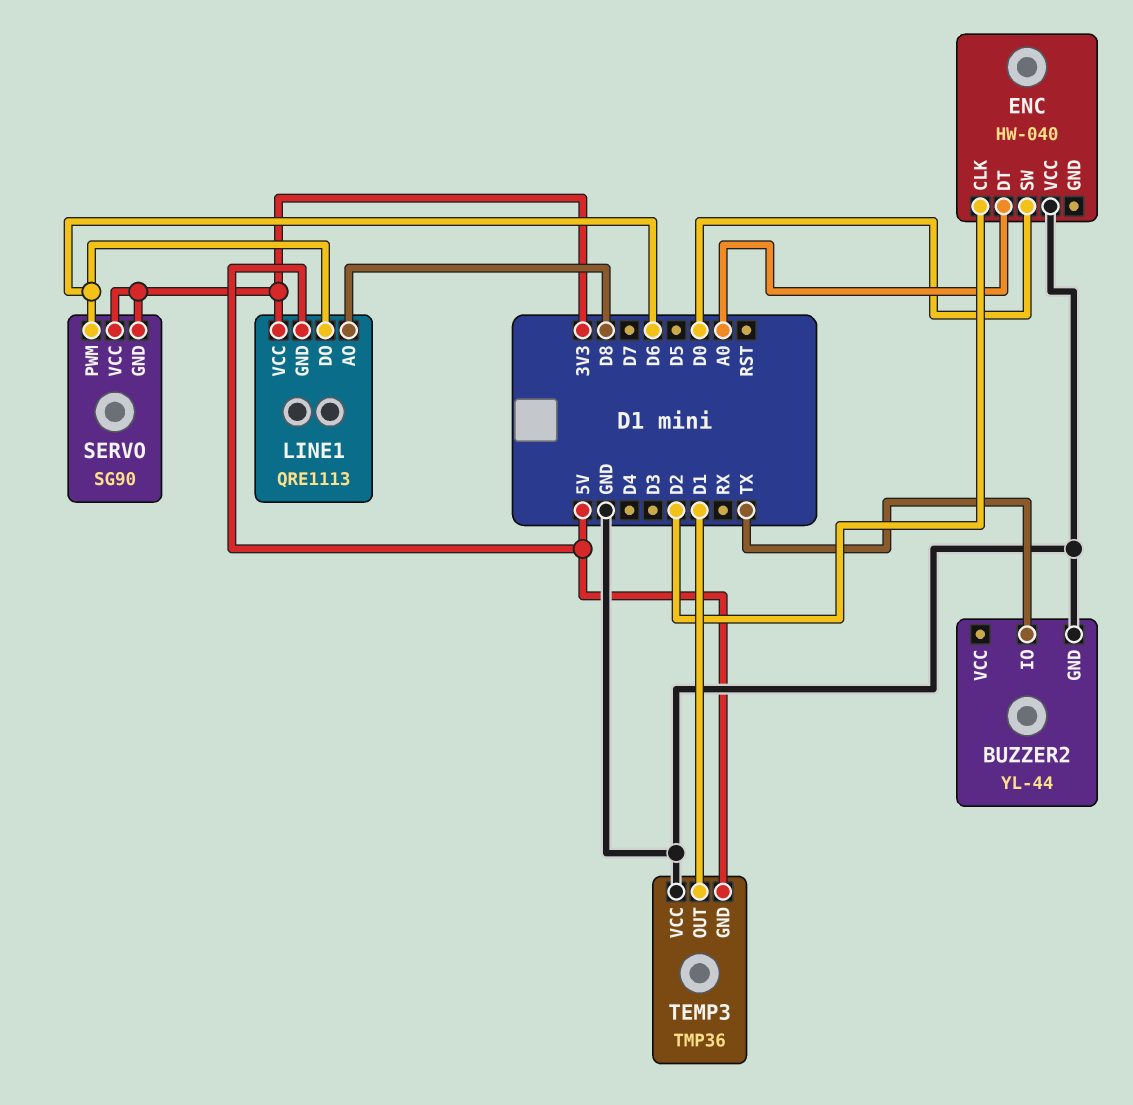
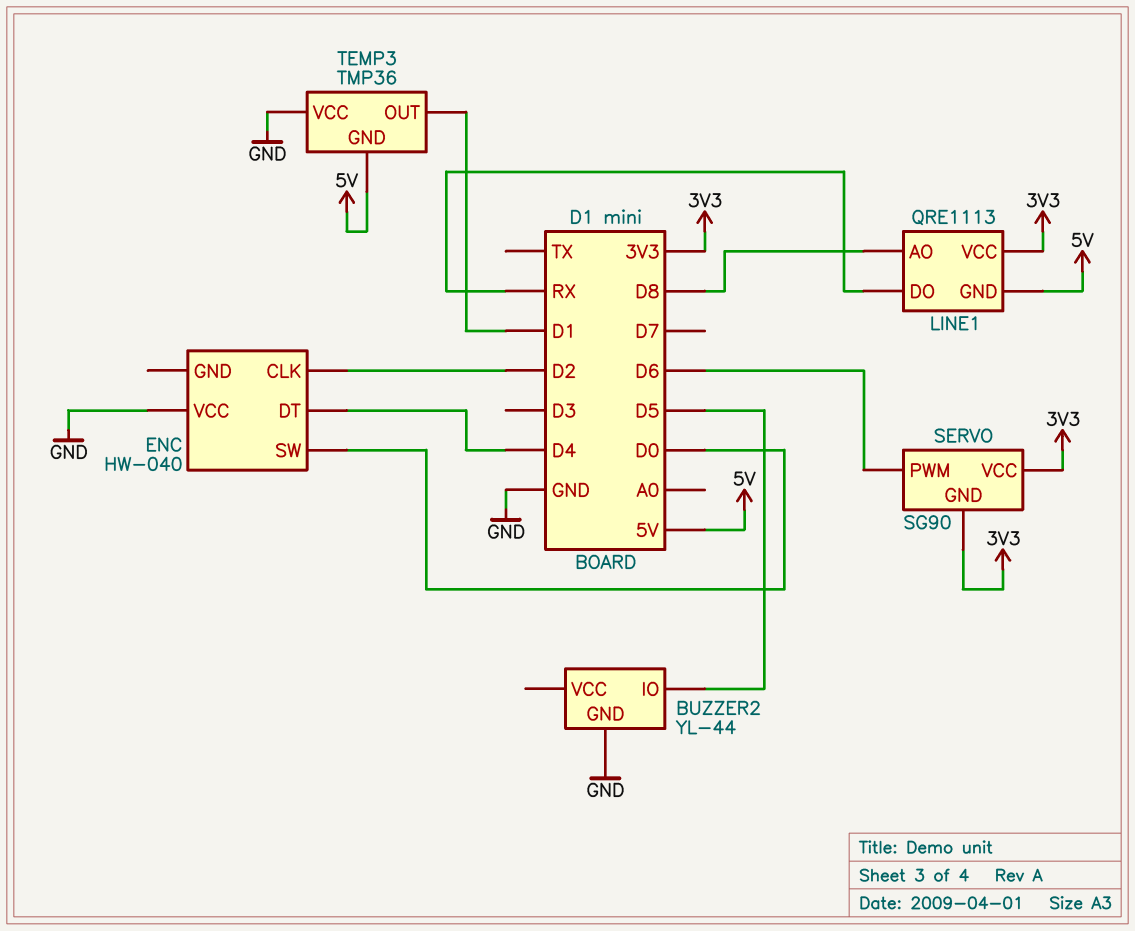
BUZZER2 pin IO: TX -> D5
ENC pin DT: A0 -> D4
LINE1 pin DO: D6 -> RX

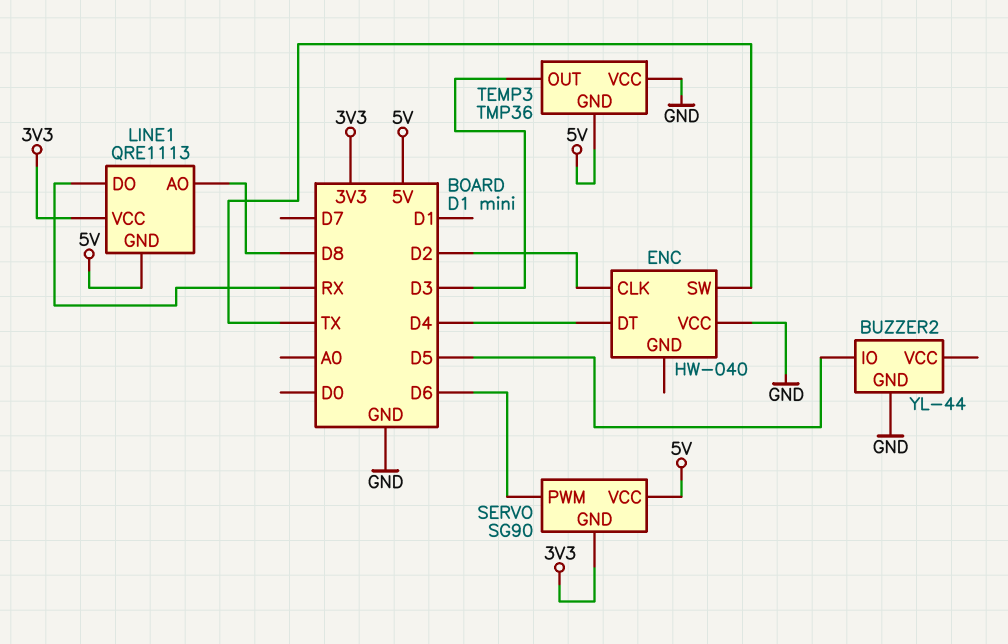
ENC pin SW: D0 -> TX
SERVO pin VCC: 3V3 -> 5V
TEMP3 pin OUT: D1 -> D3

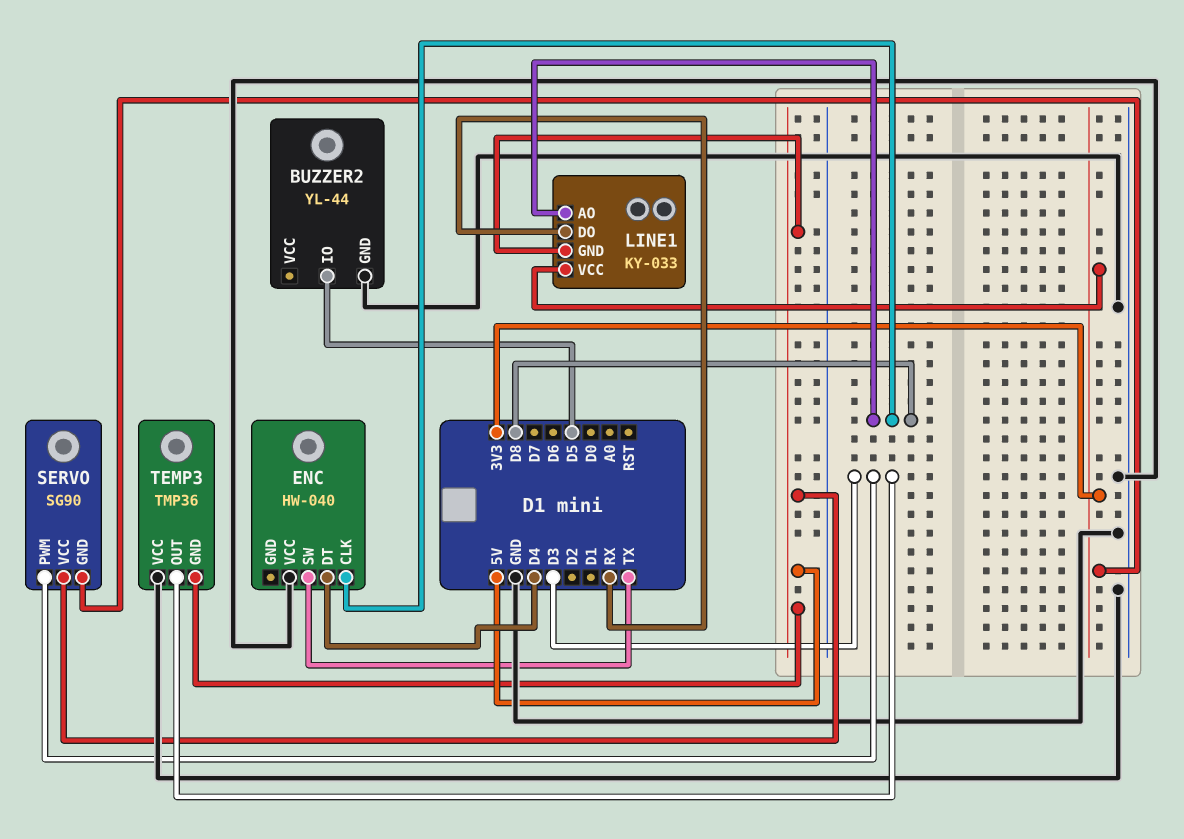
ENC pin CLK: D2 -> D8
LINE1: QRE1113 -> KY-033
SERVO pin PWM: D6 -> D3

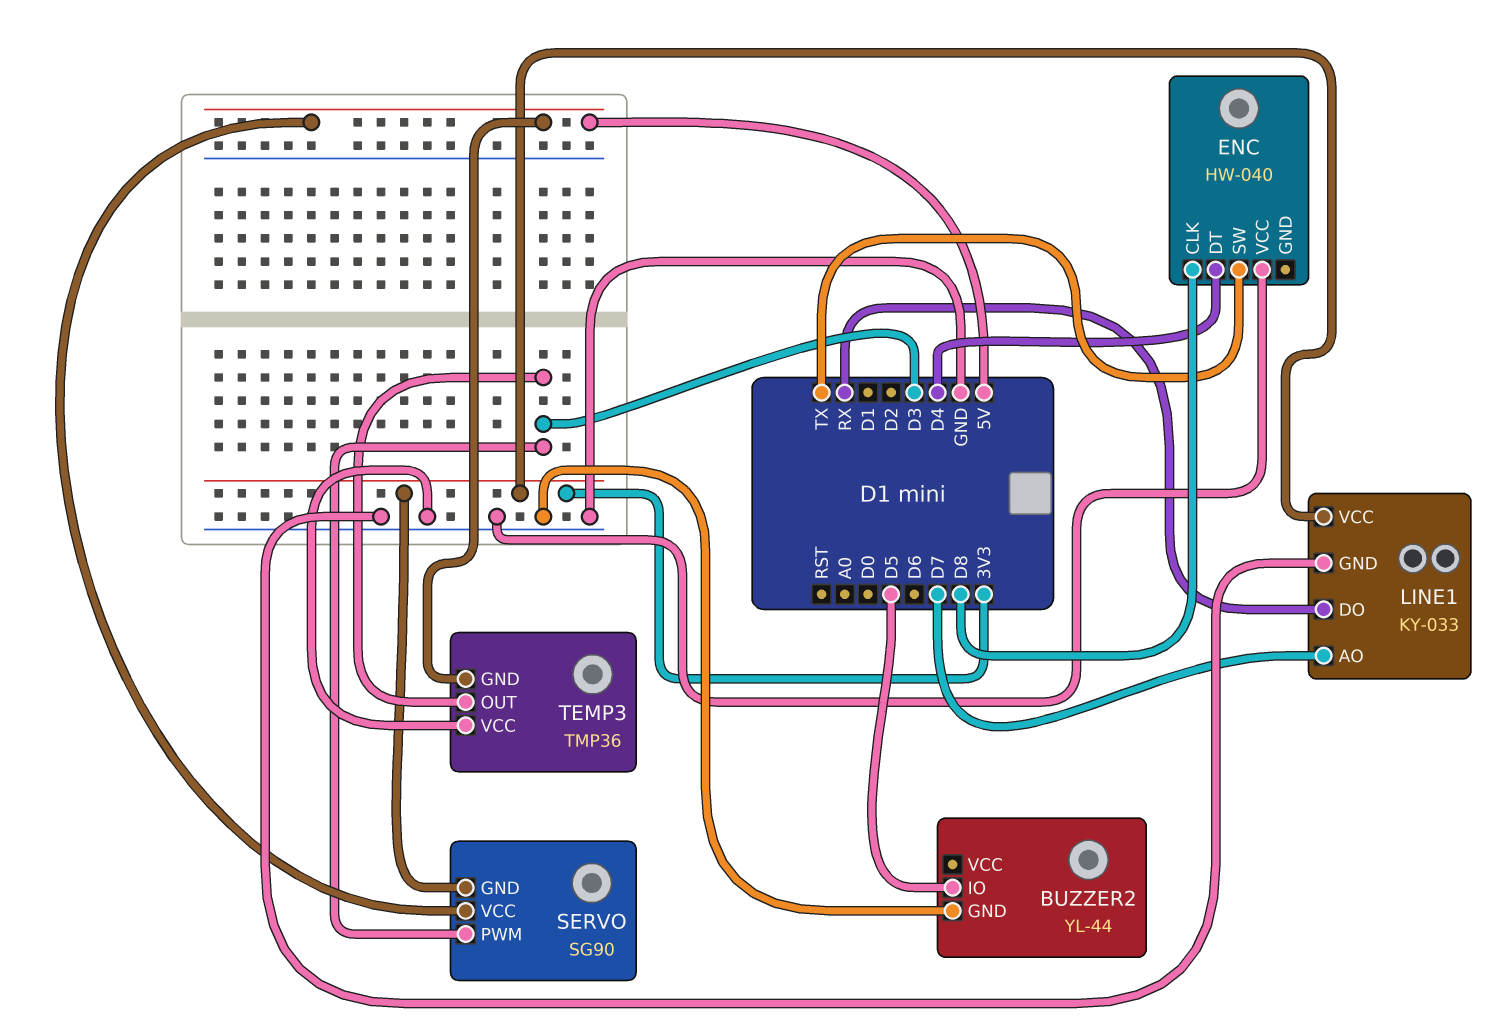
LINE1 pin AO: D8 -> D7
LINE1 pin GND: 5V -> GND

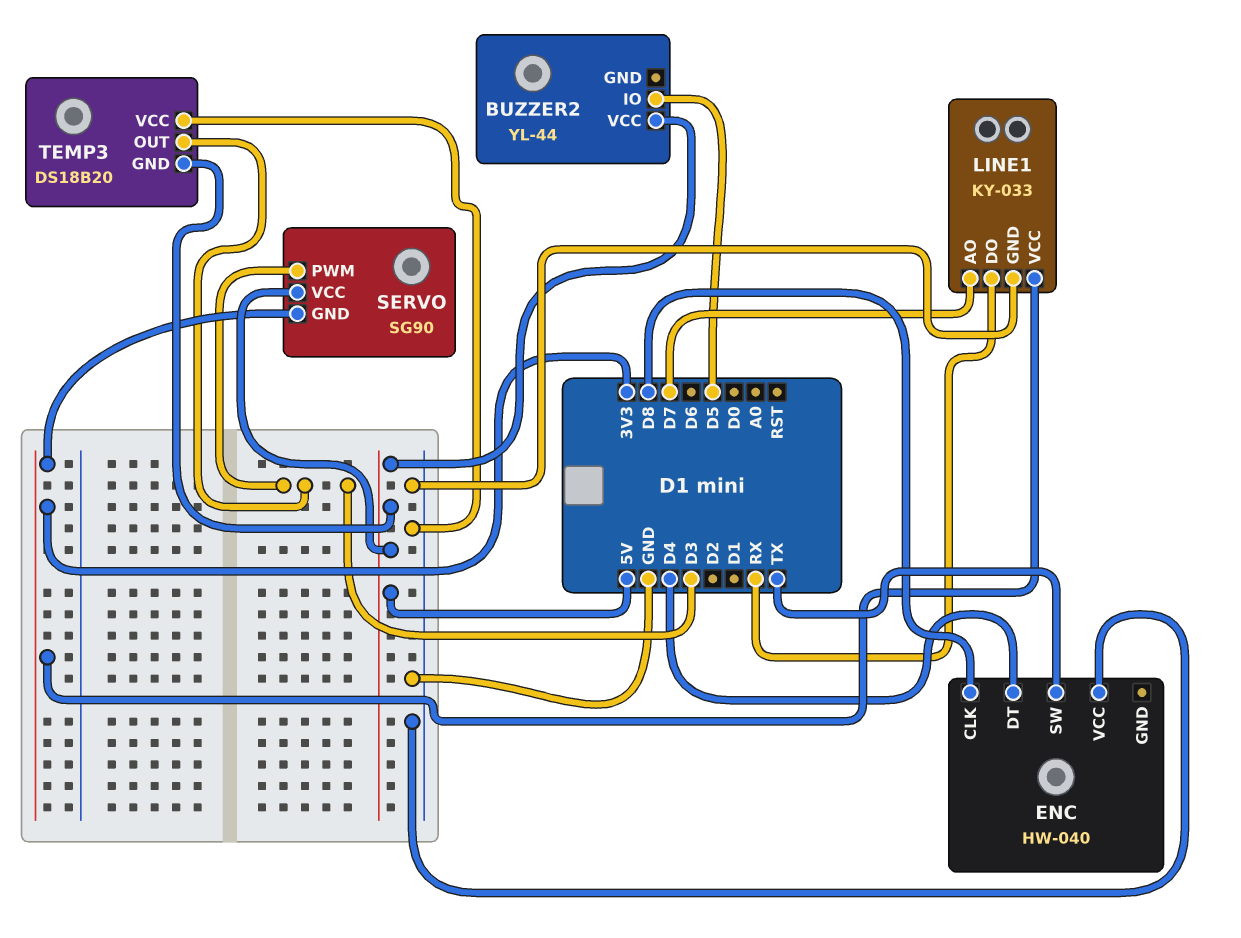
BUZZER2 pin GND: GND -> none
BUZZER2 pin VCC: none -> 5V
TEMP3: TMP36 -> DS18B20

